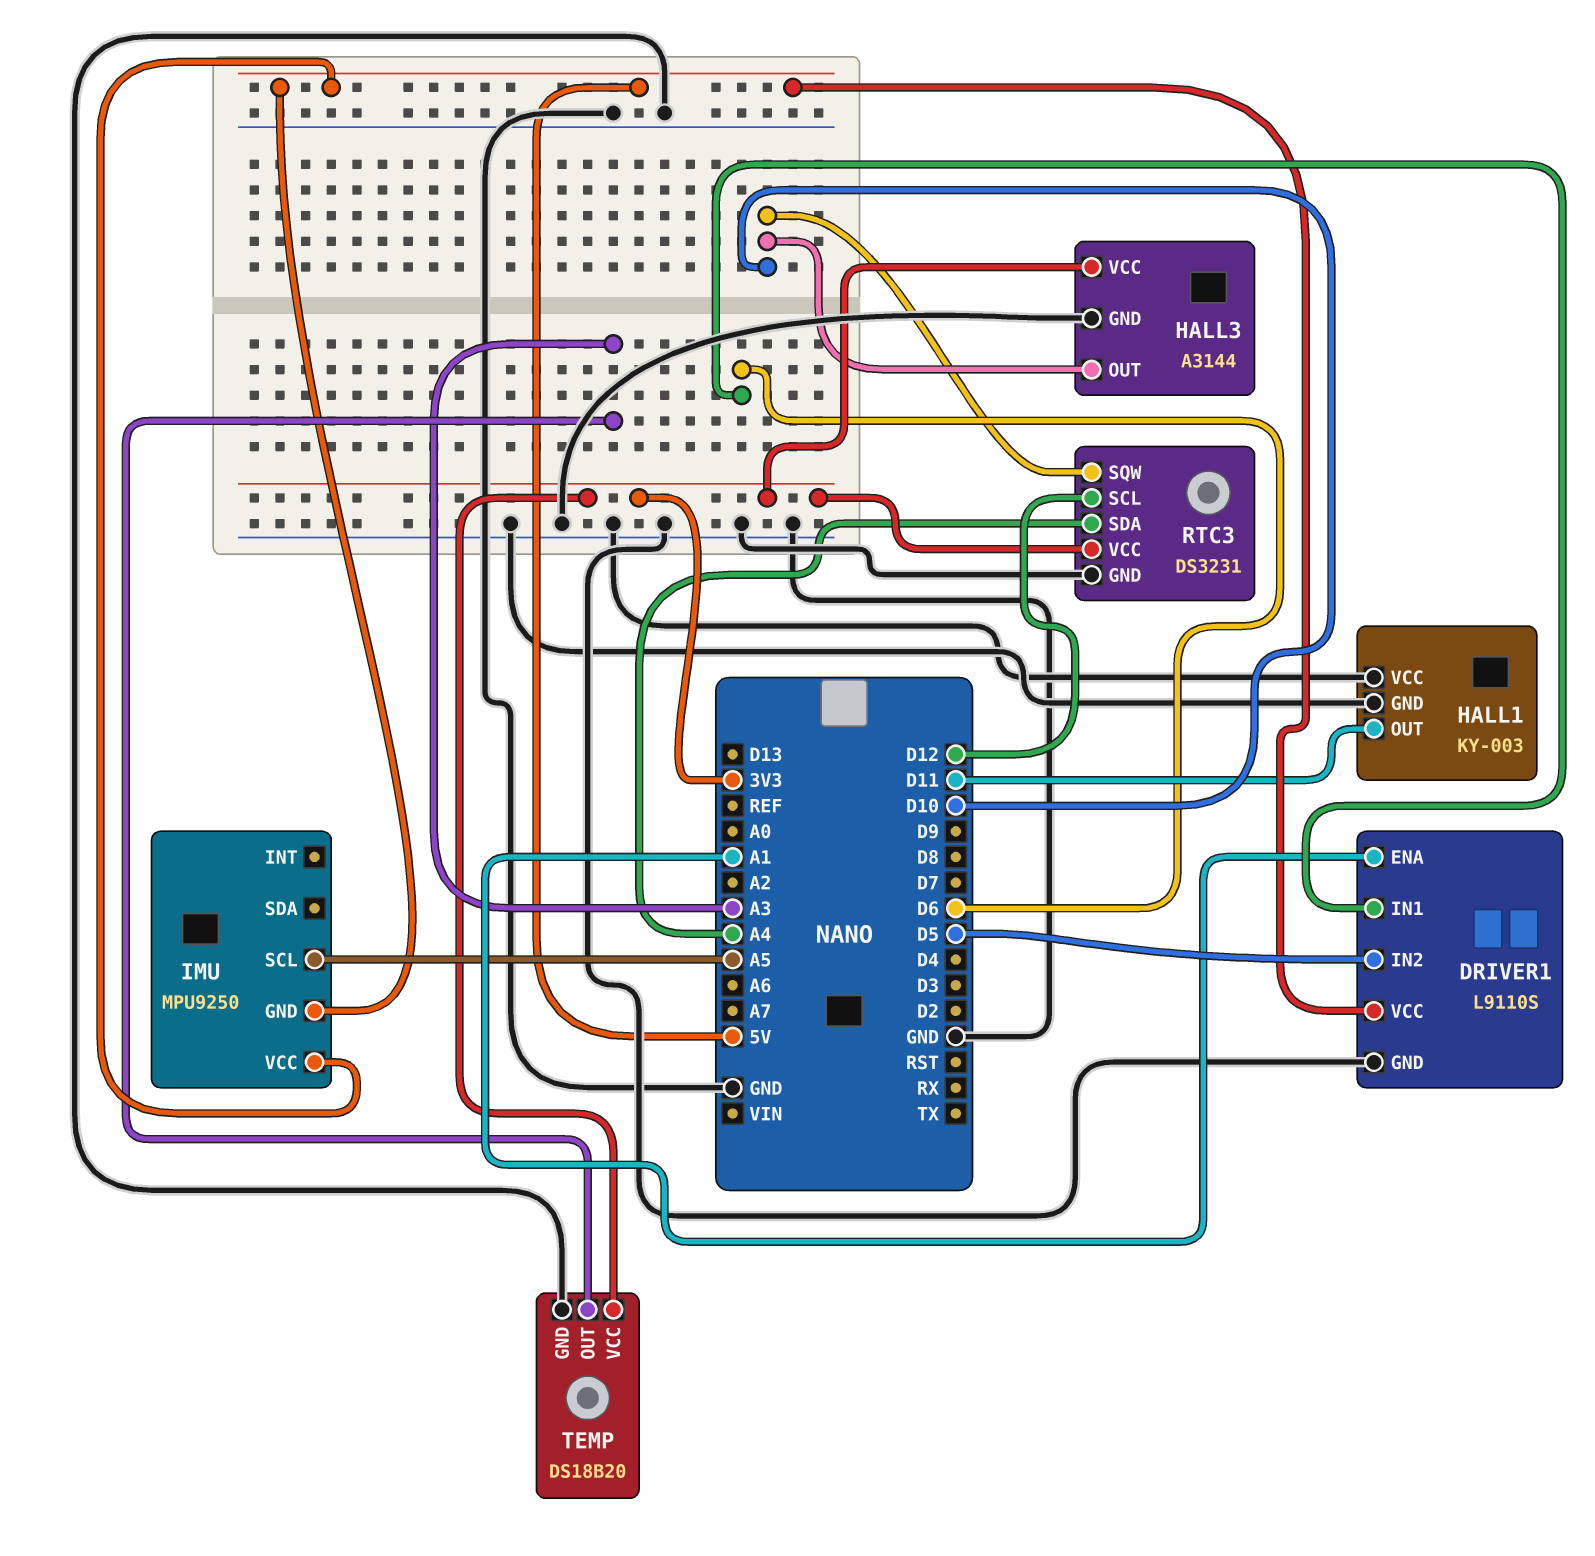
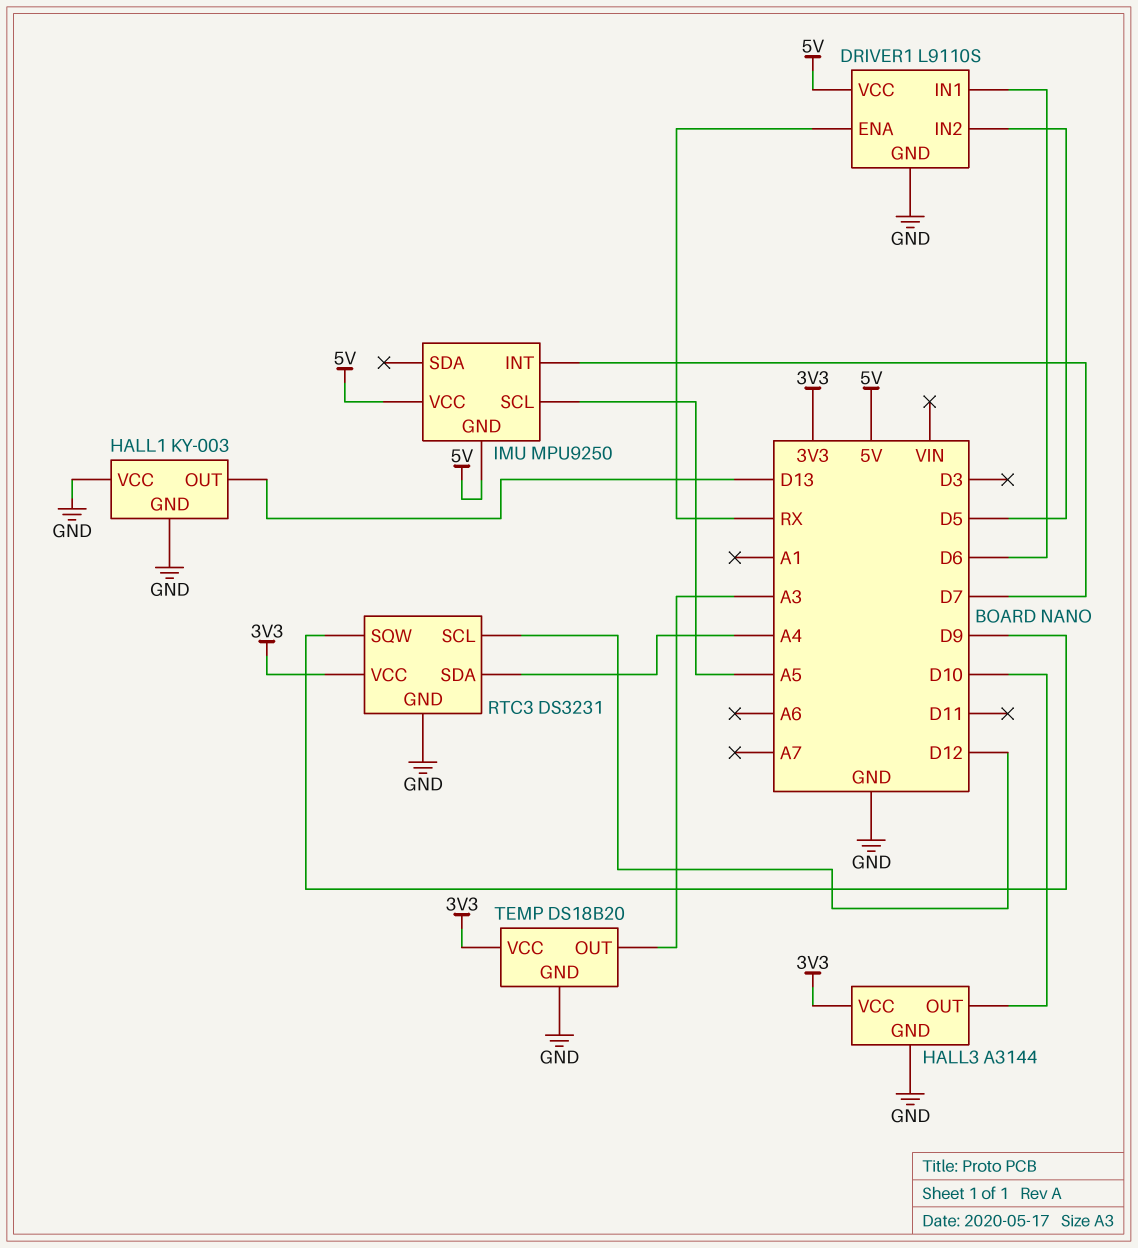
DRIVER1 pin ENA: A1 -> RX
HALL1 pin OUT: D11 -> D13
IMU pin INT: none -> D7
RTC3 pin SQW: D10 -> D9

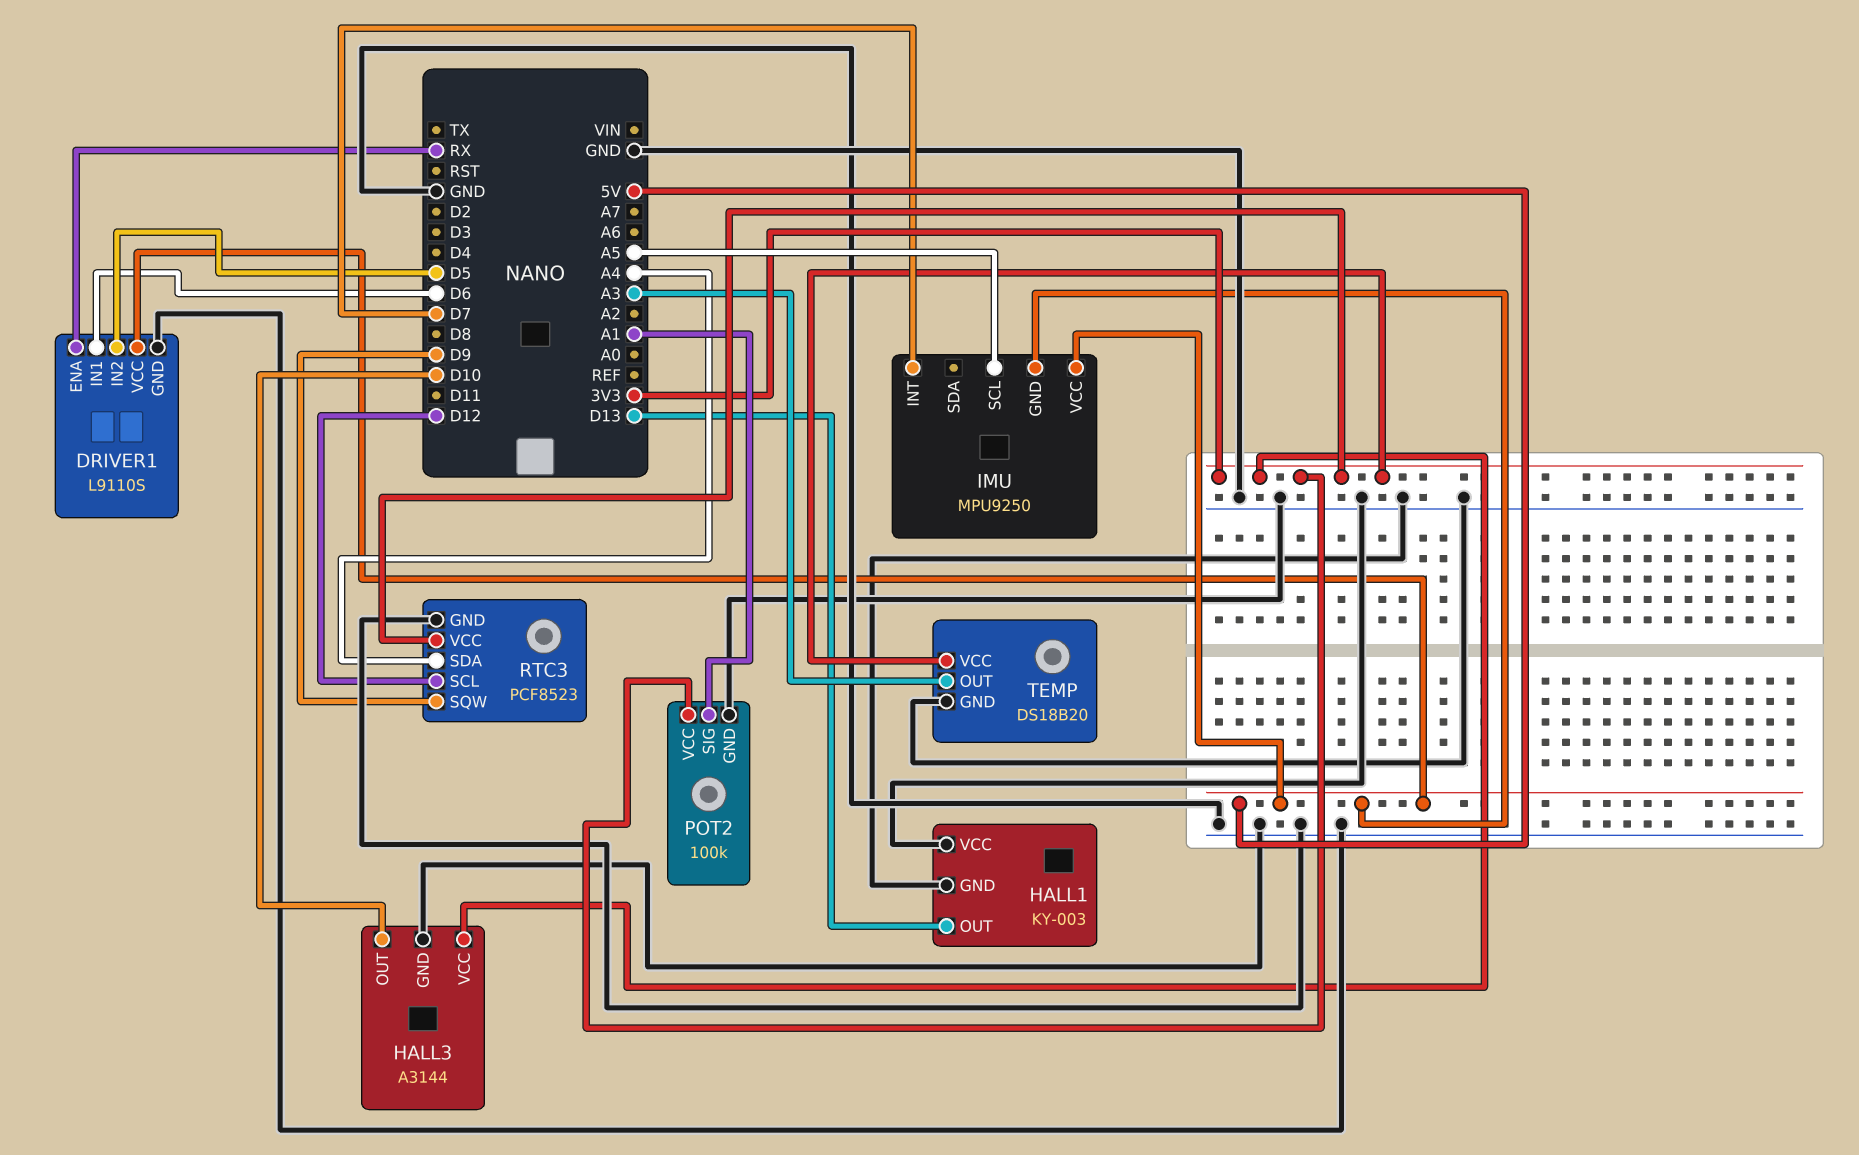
POT2: none -> 100k
POT2 pin GND: none -> GND
POT2 pin SIG: none -> A1
POT2 pin VCC: none -> 3V3
RTC3: DS3231 -> PCF8523

